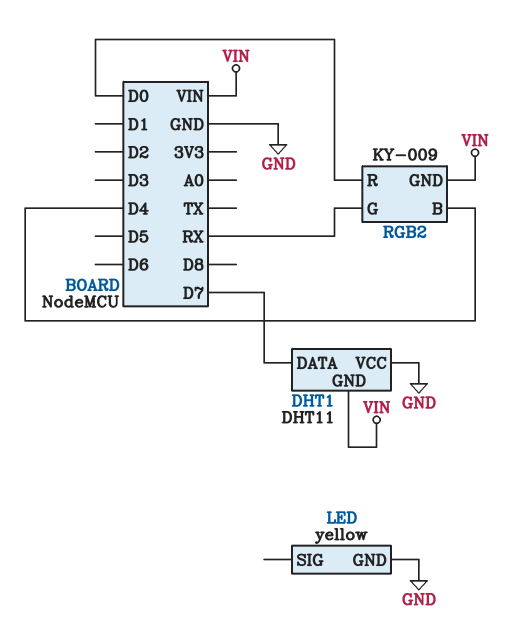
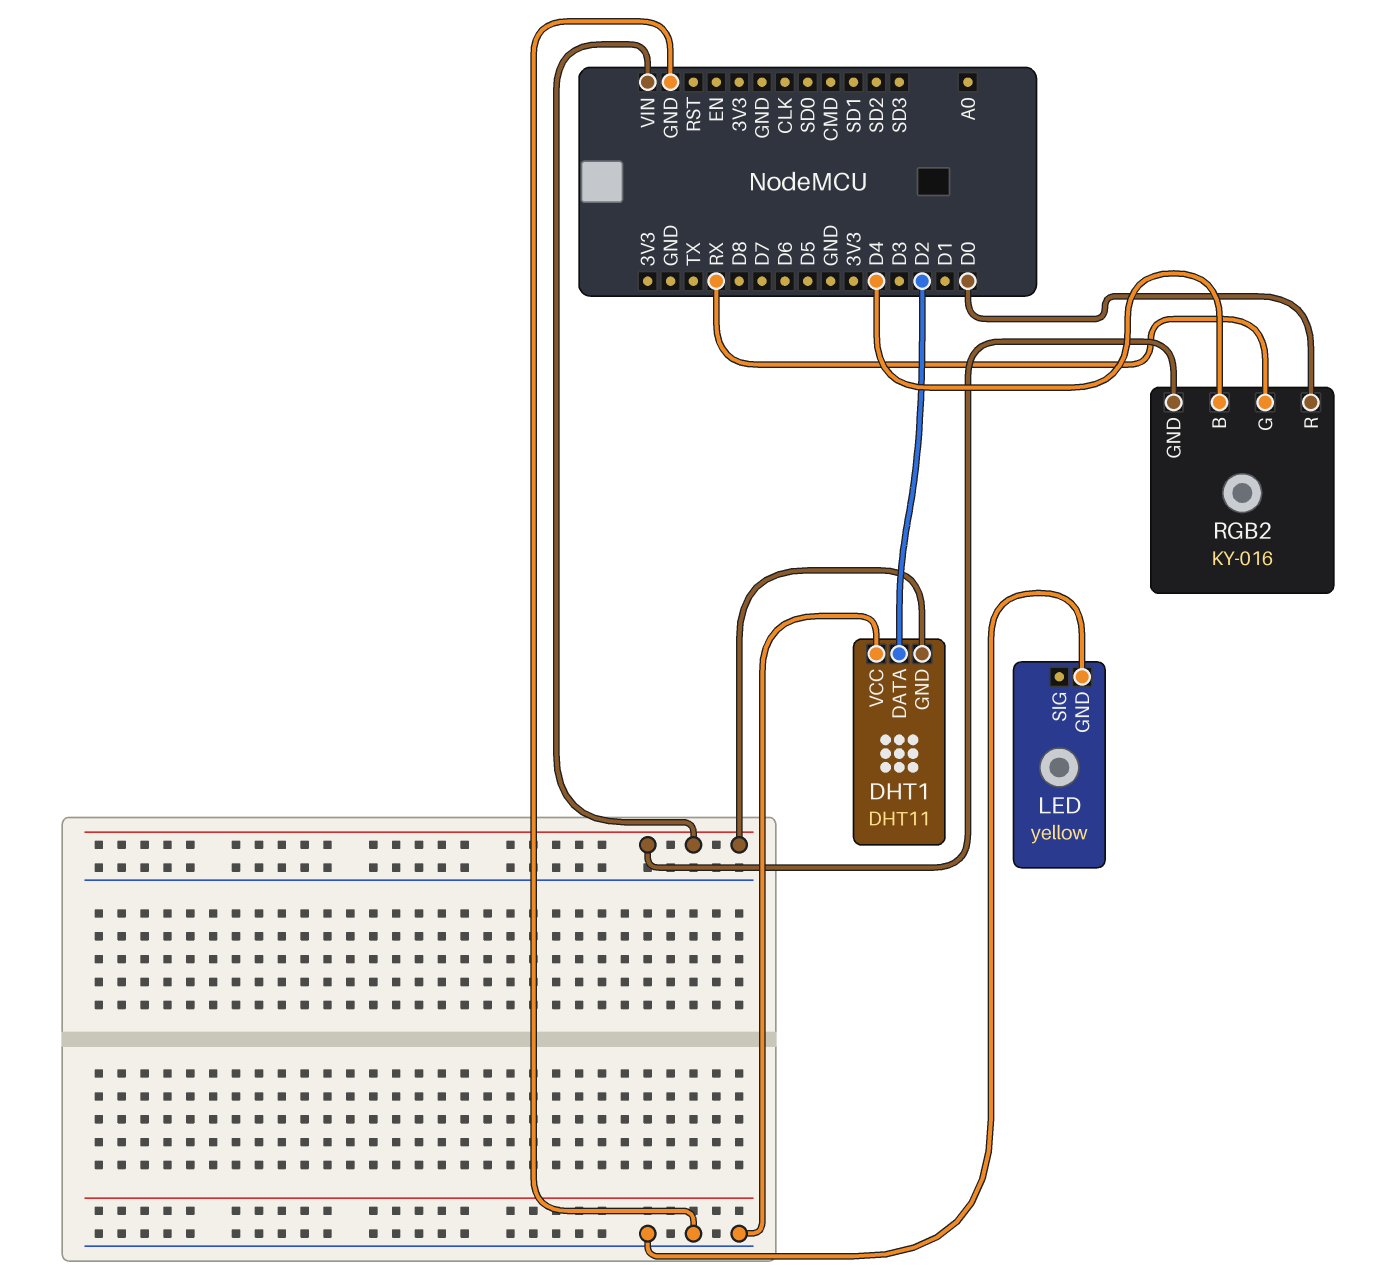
DHT1 pin DATA: D7 -> D2
RGB2: KY-009 -> KY-016

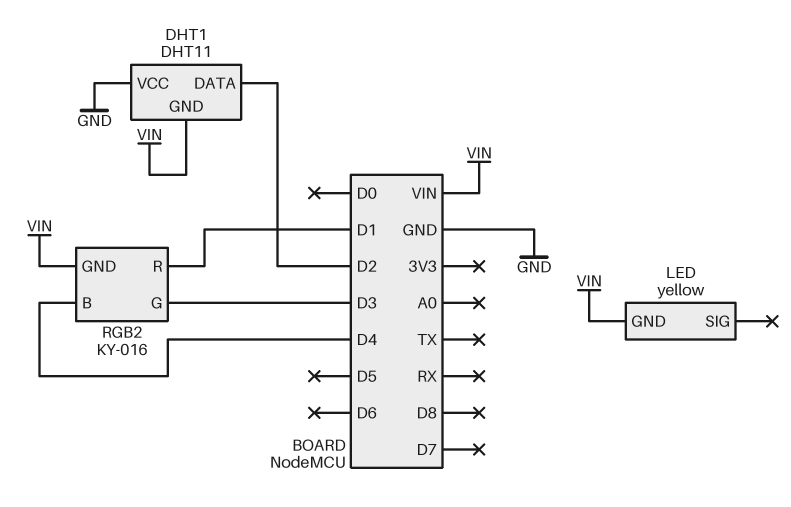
LED pin GND: GND -> VIN
RGB2 pin G: RX -> D3
RGB2 pin R: D0 -> D1

